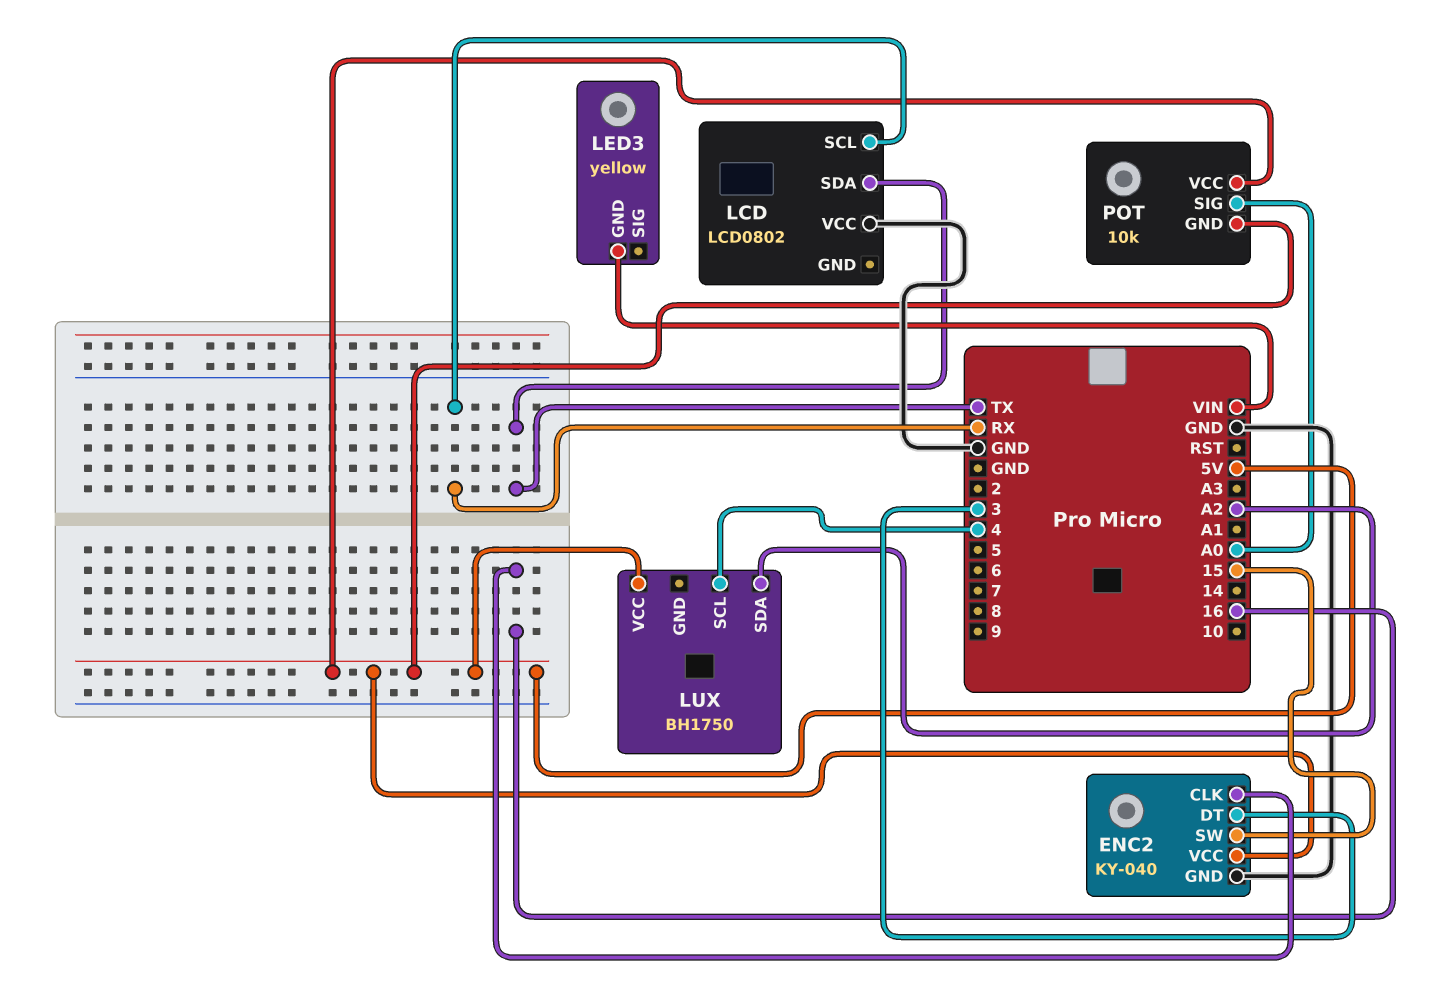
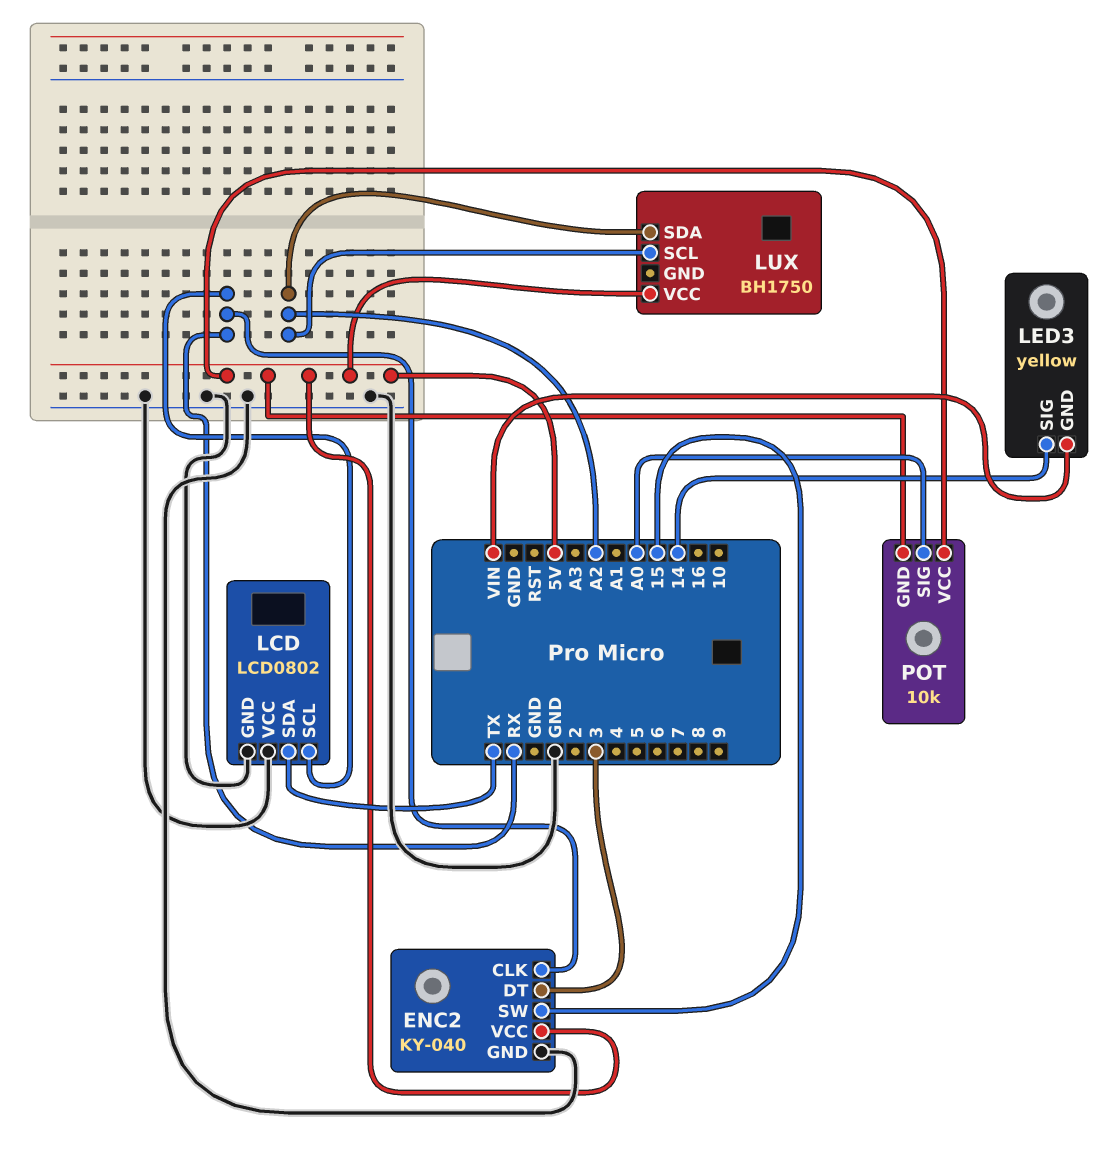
ENC2 pin CLK: 16 -> RX
LCD pin GND: none -> GND
LED3 pin SIG: none -> 14
LUX pin SCL: 4 -> A2

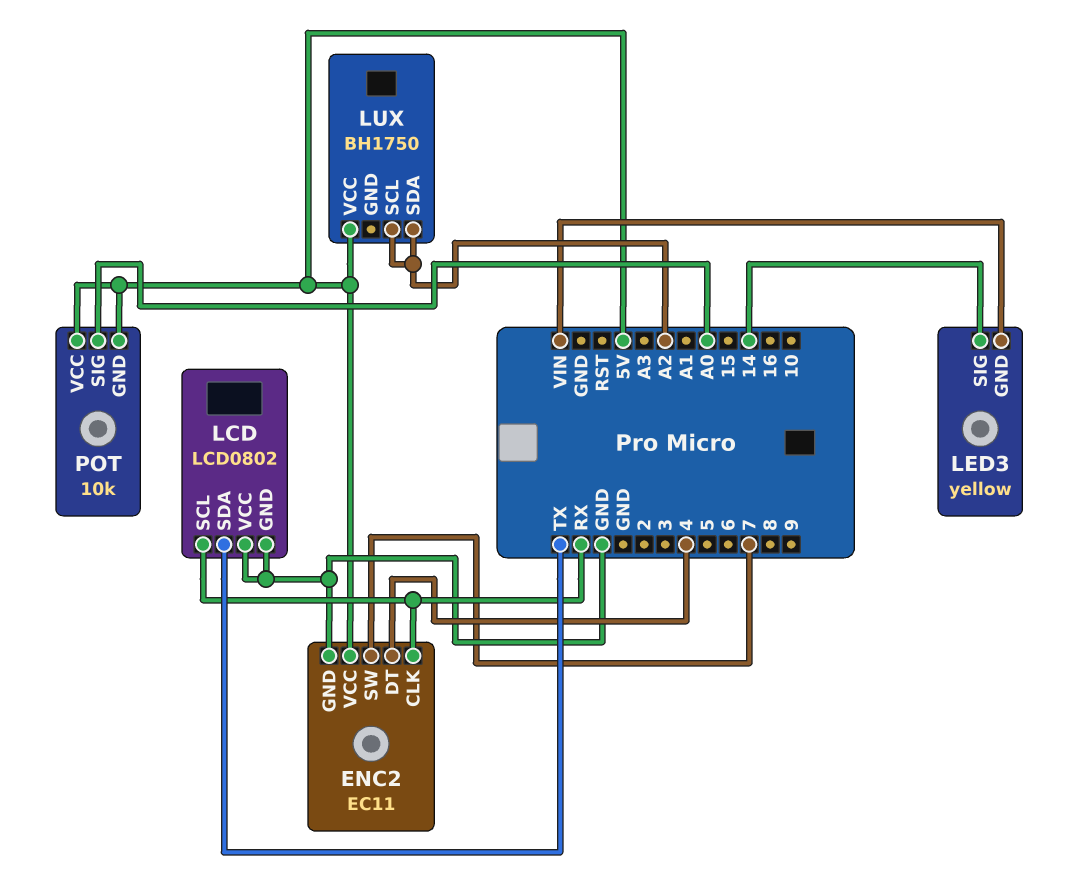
ENC2: KY-040 -> EC11
ENC2 pin DT: 3 -> 4
ENC2 pin SW: 15 -> 7

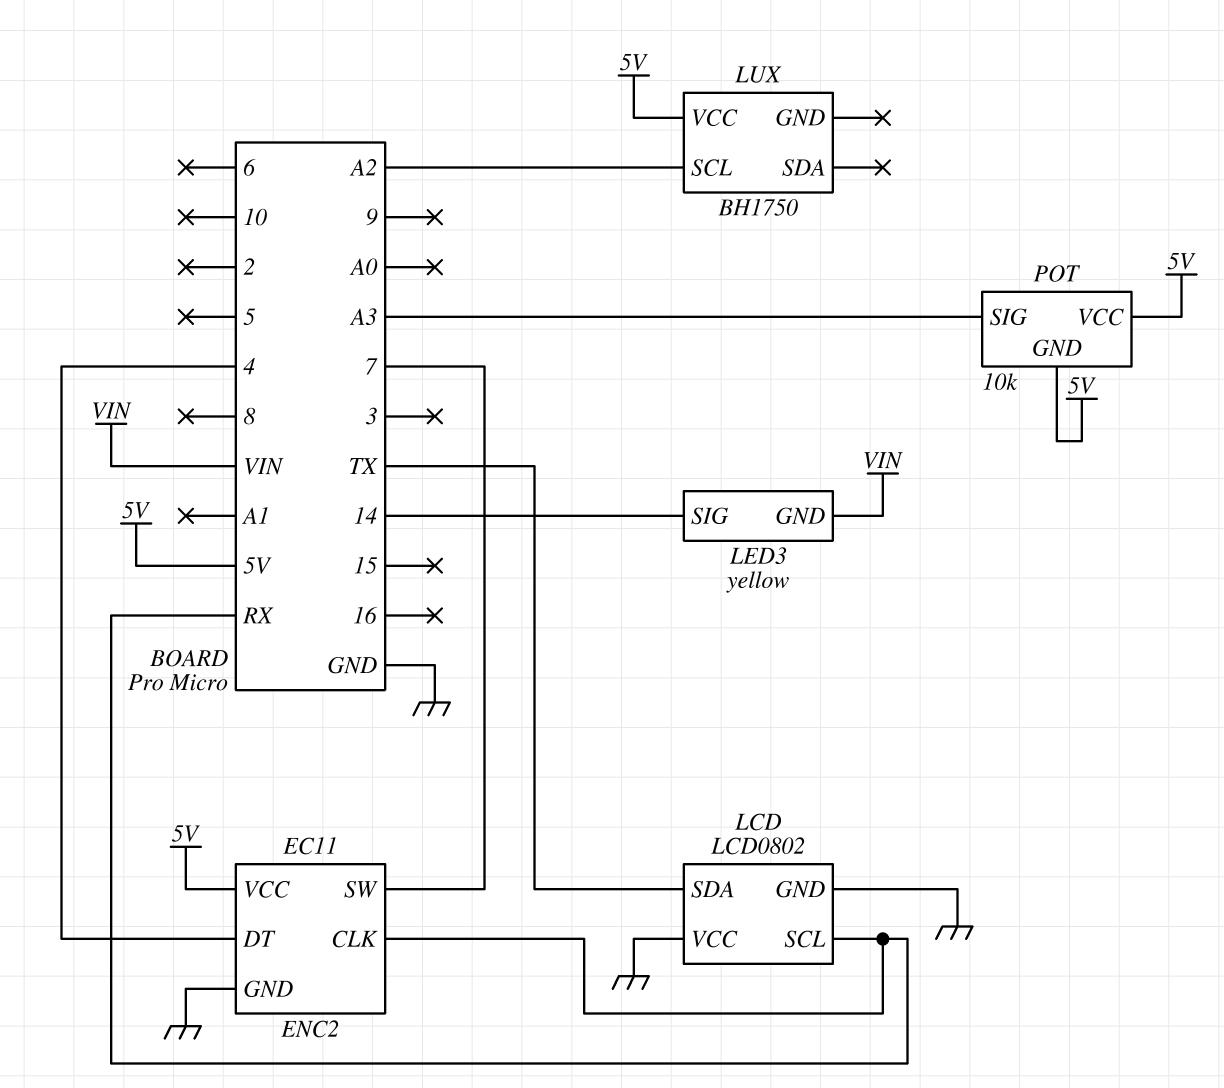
LUX pin SDA: A2 -> none
POT pin SIG: A0 -> A3

